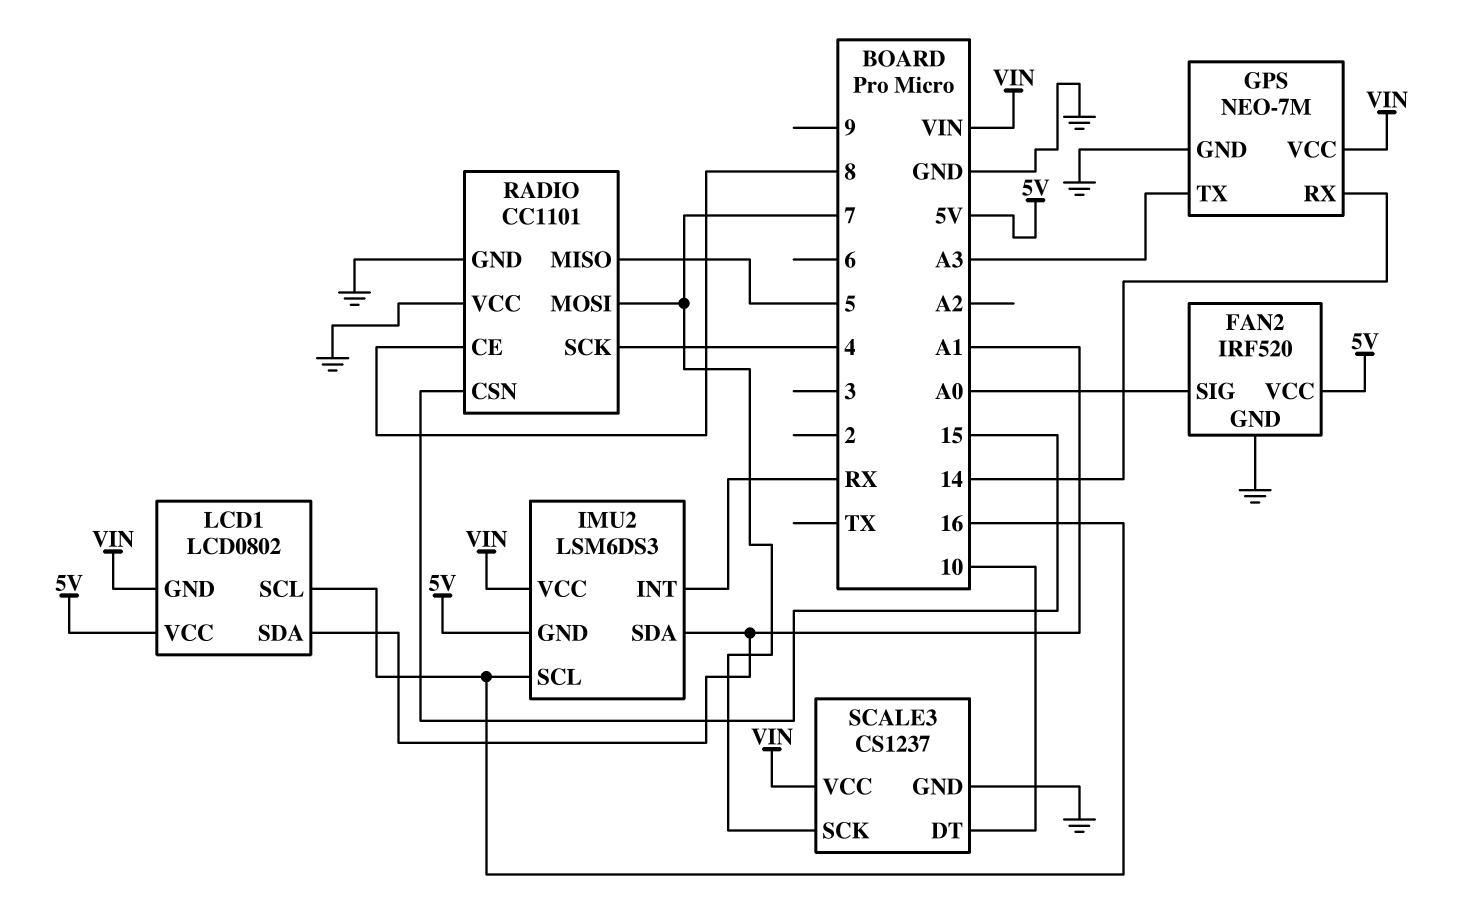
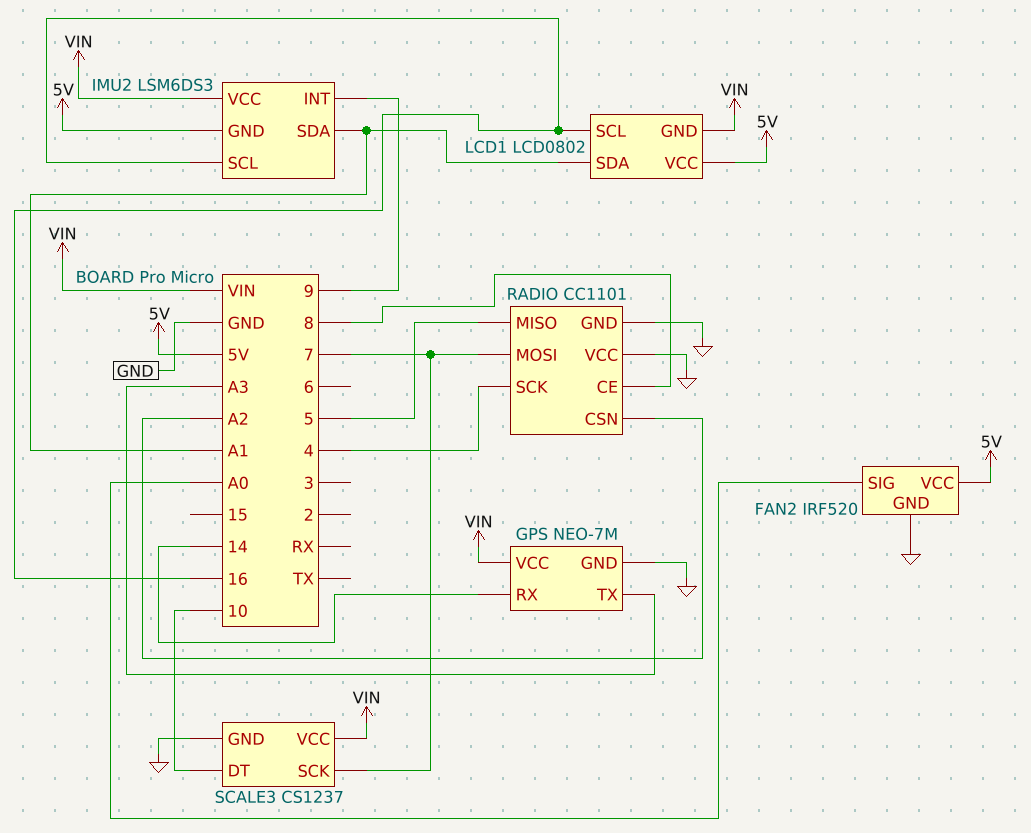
IMU2 pin INT: RX -> 9
RADIO pin CSN: 15 -> A2

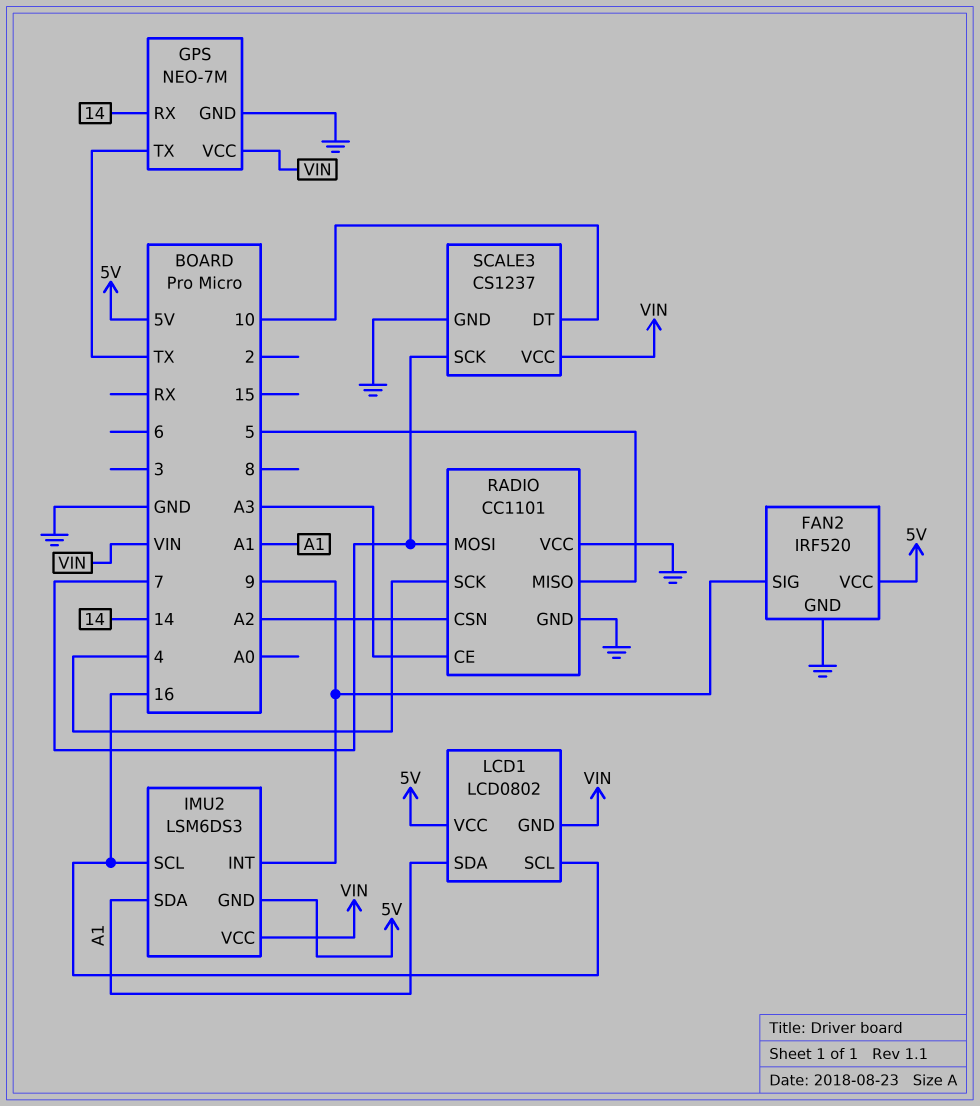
FAN2 pin SIG: A0 -> 9
GPS pin TX: A3 -> TX
RADIO pin CE: 8 -> A3

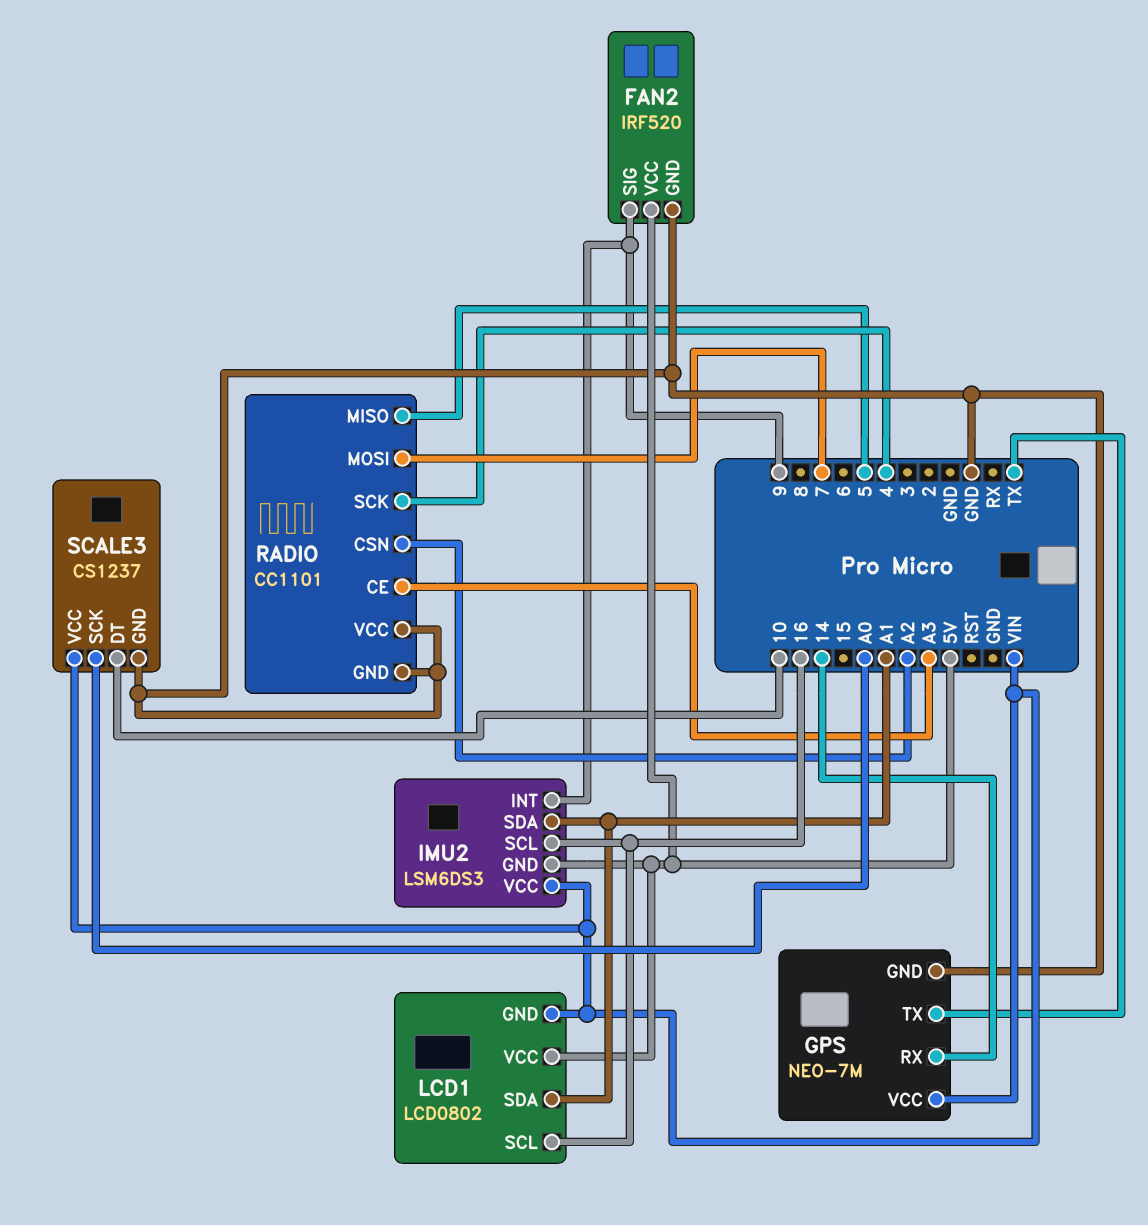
SCALE3 pin SCK: 7 -> A0

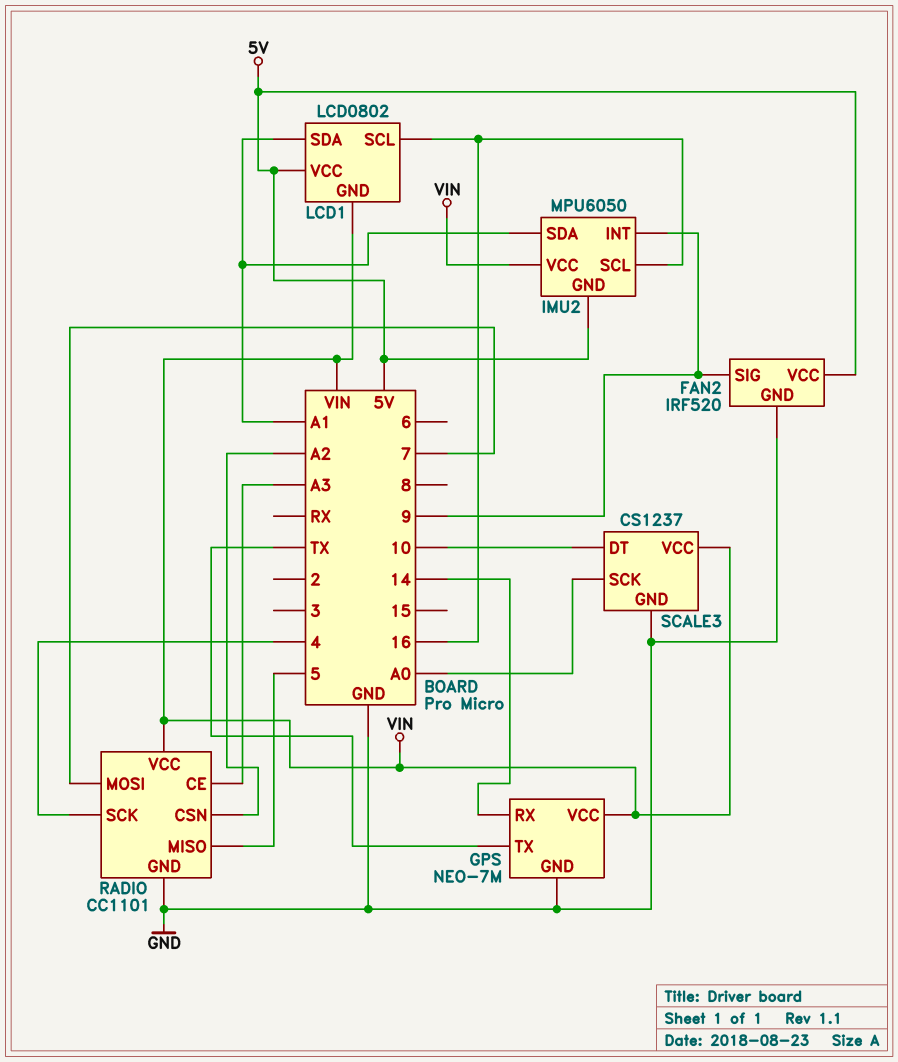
IMU2: LSM6DS3 -> MPU6050
RADIO pin VCC: GND -> VIN

